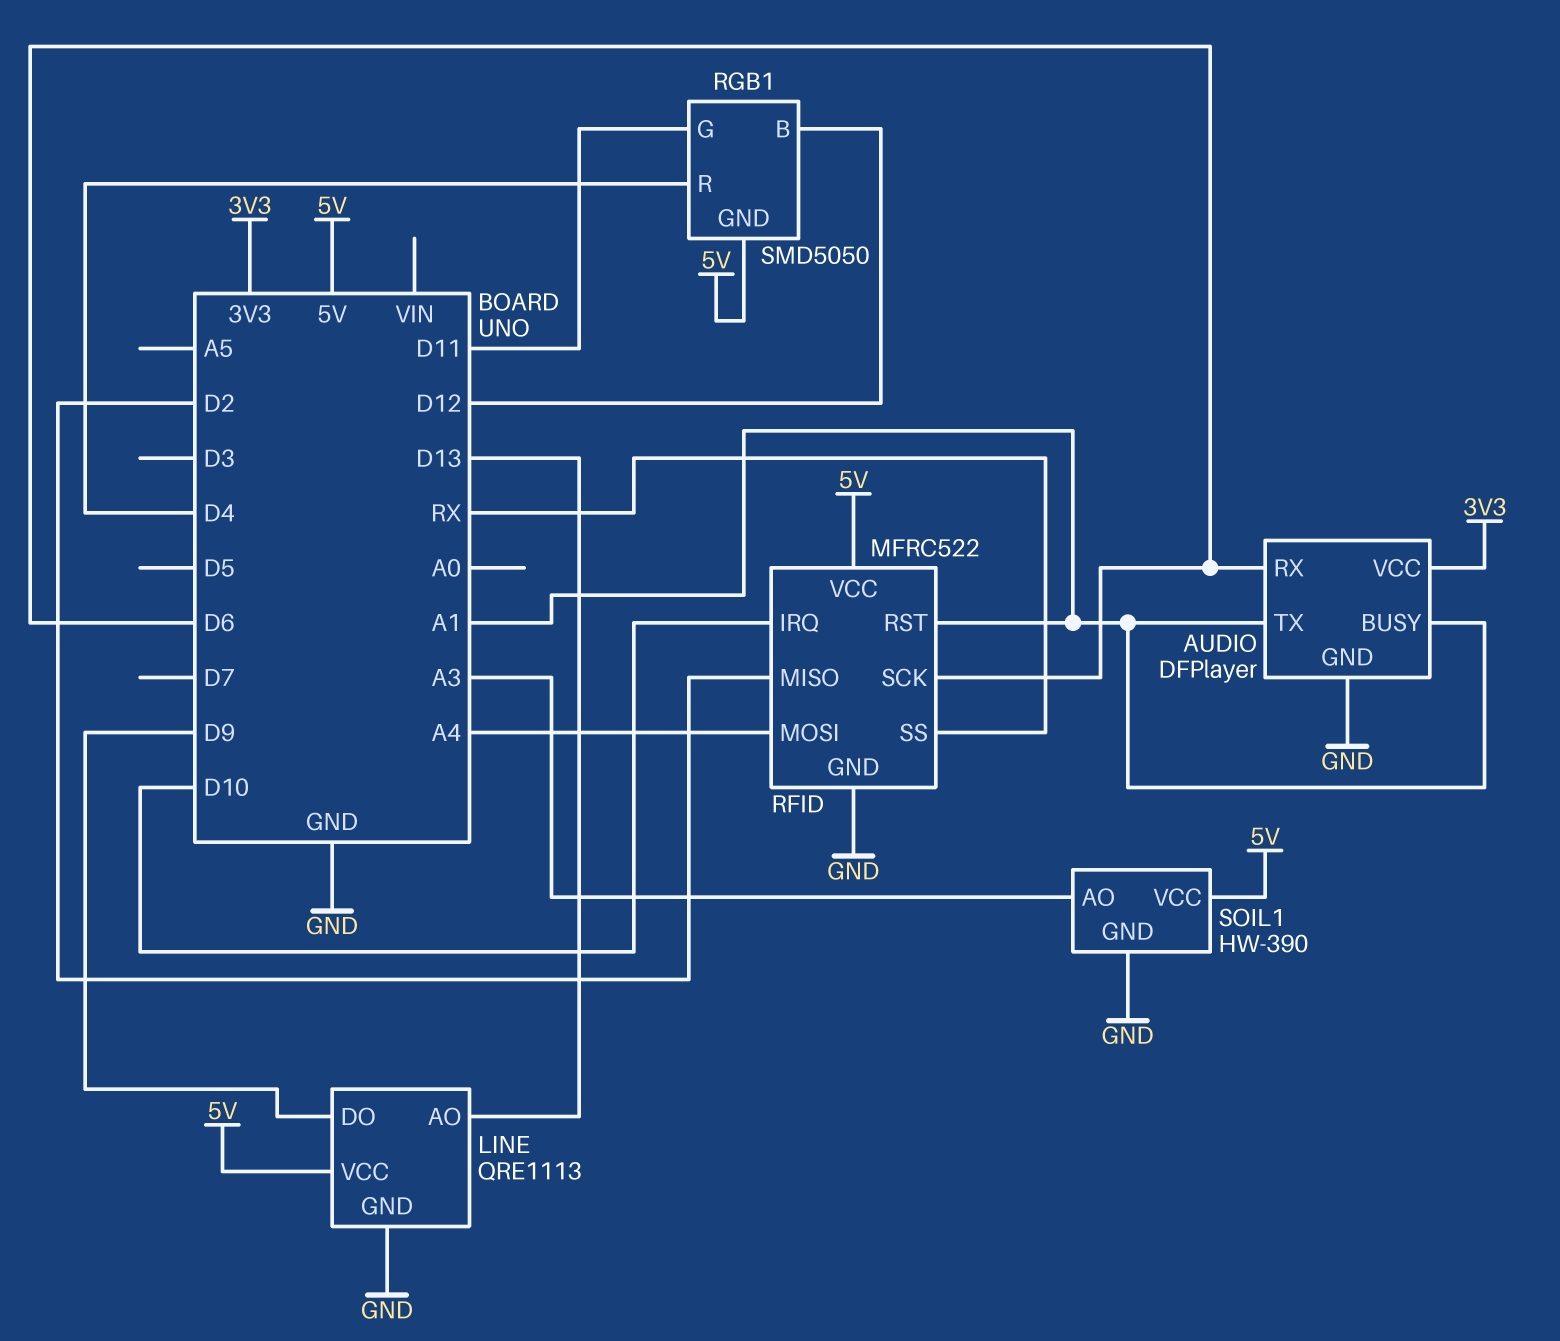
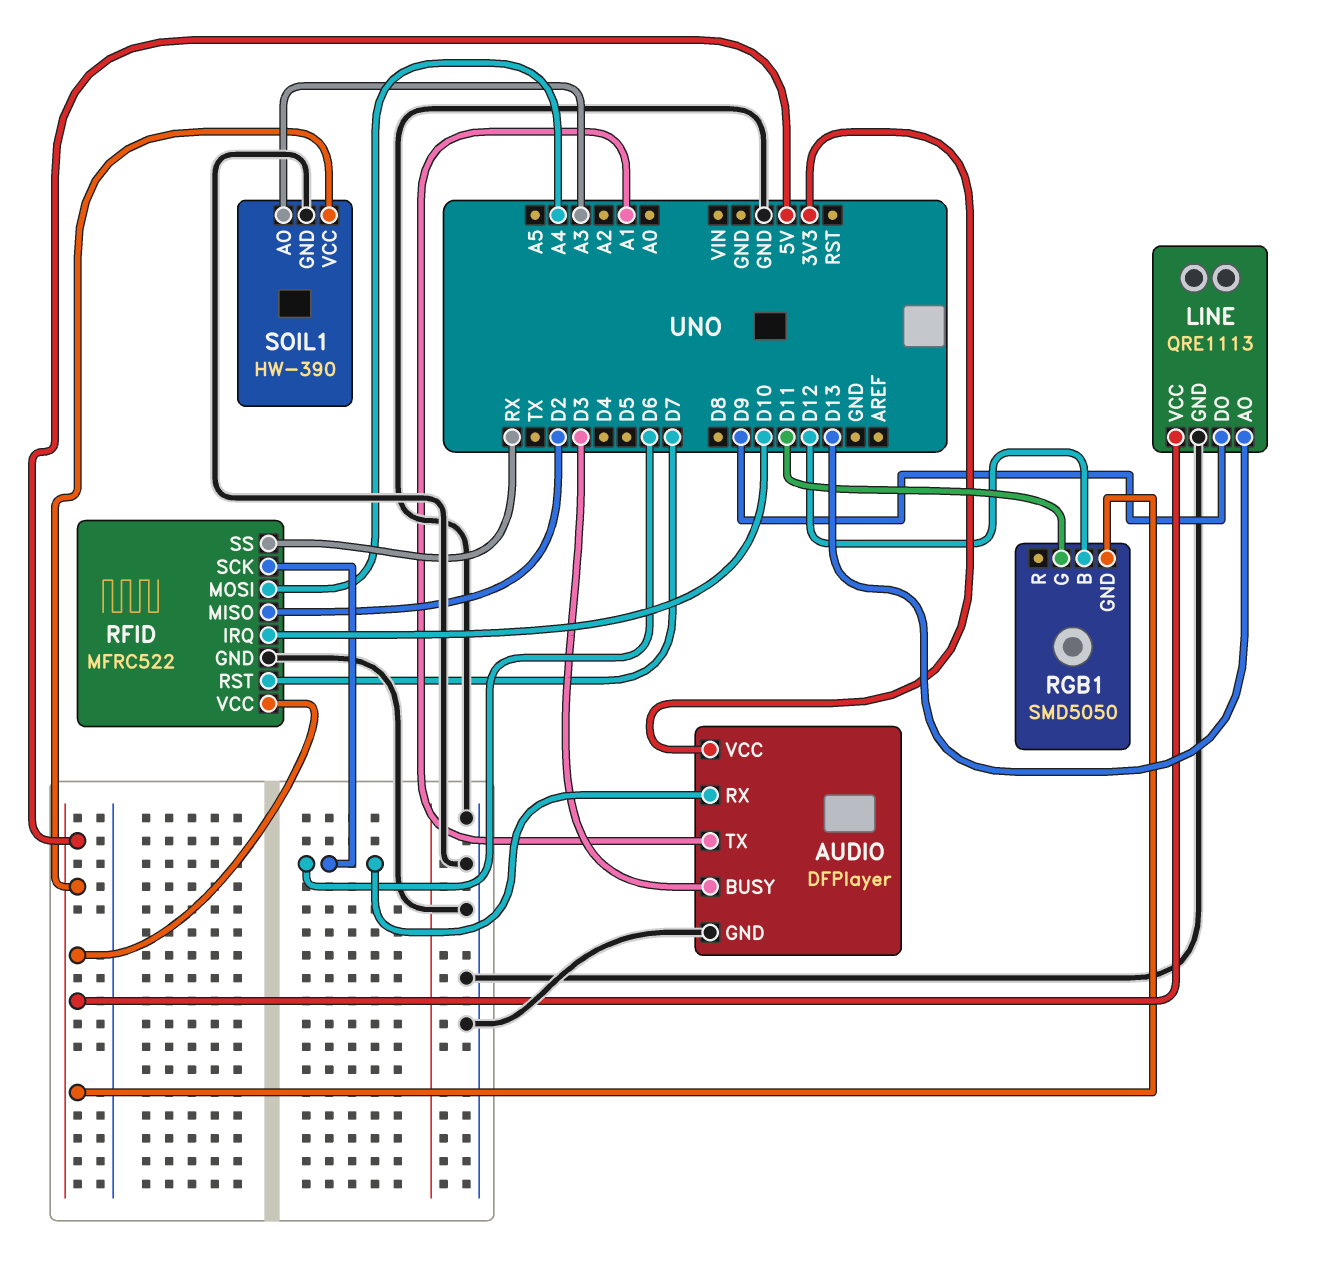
AUDIO pin BUSY: A1 -> D3
RFID pin RST: A1 -> D7
RGB1 pin R: D4 -> none

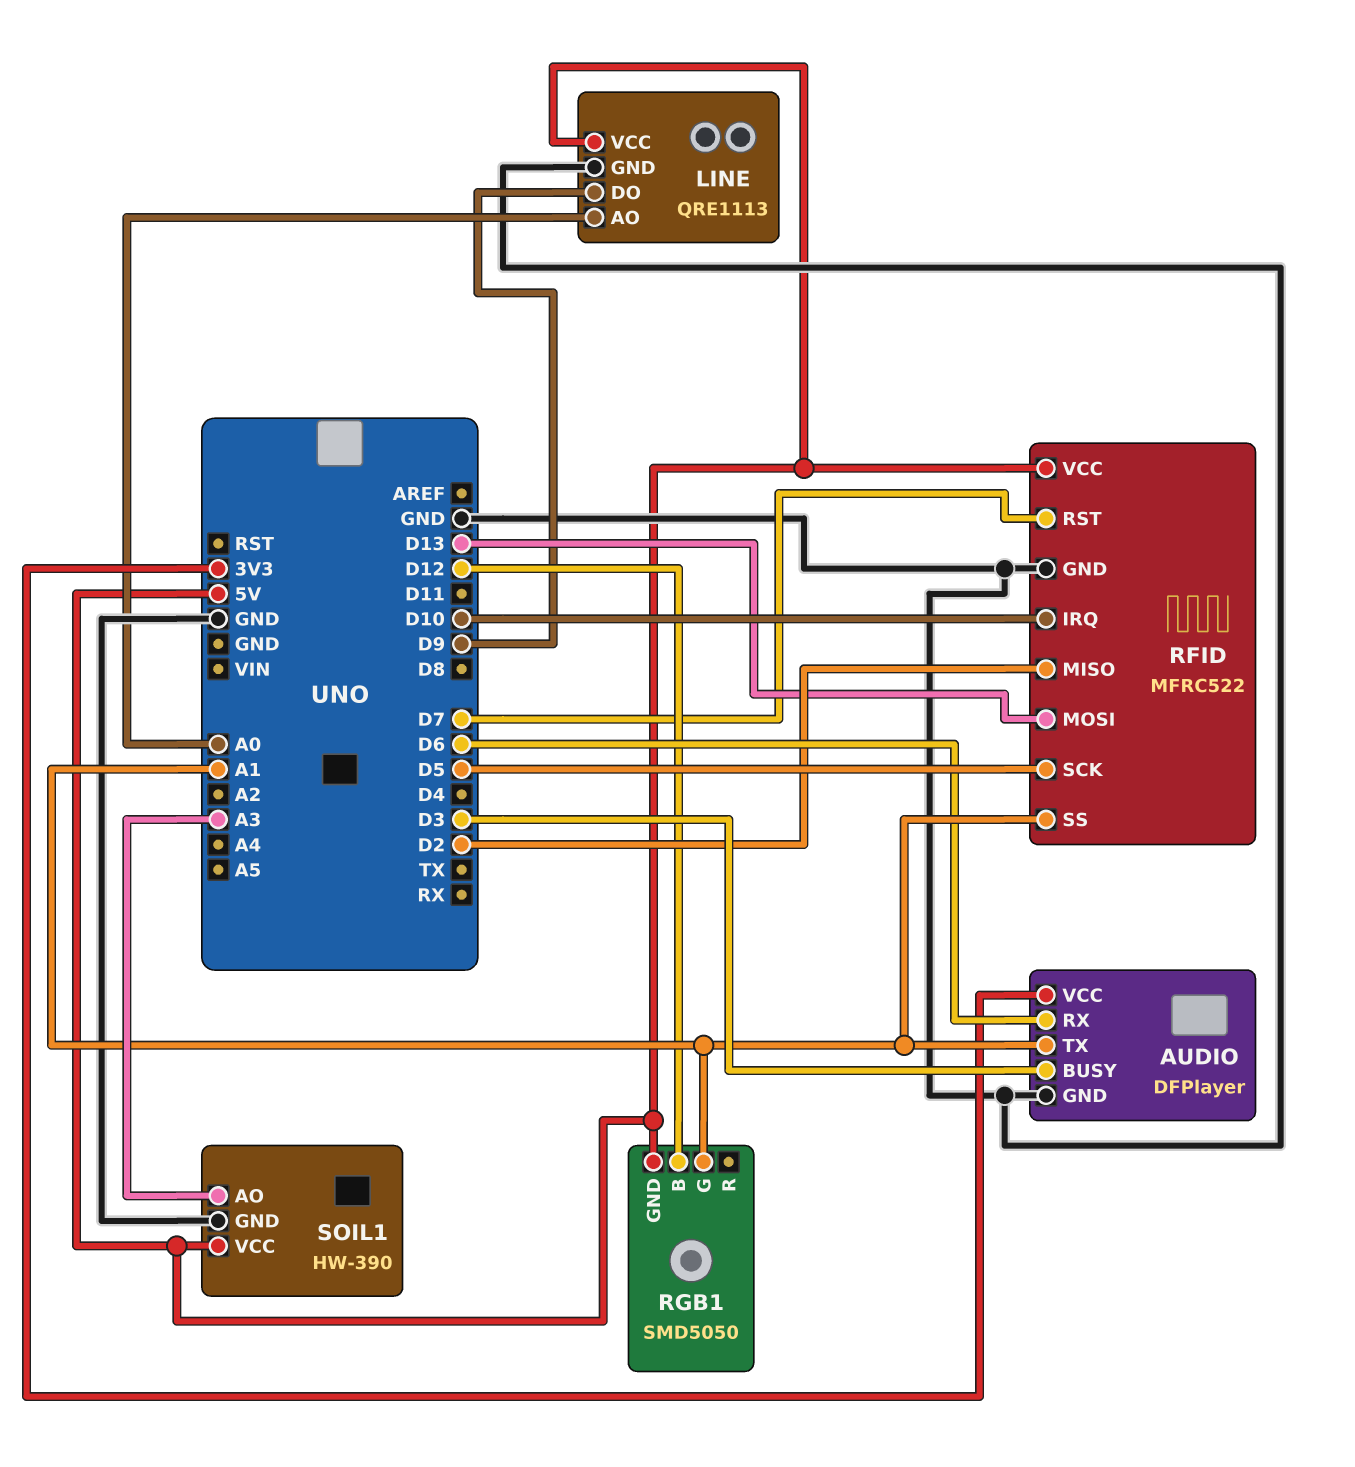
LINE pin AO: D13 -> A0
RFID pin MOSI: A4 -> D13
RFID pin SCK: D6 -> D5
RFID pin SS: RX -> A1
RGB1 pin G: D11 -> A1

